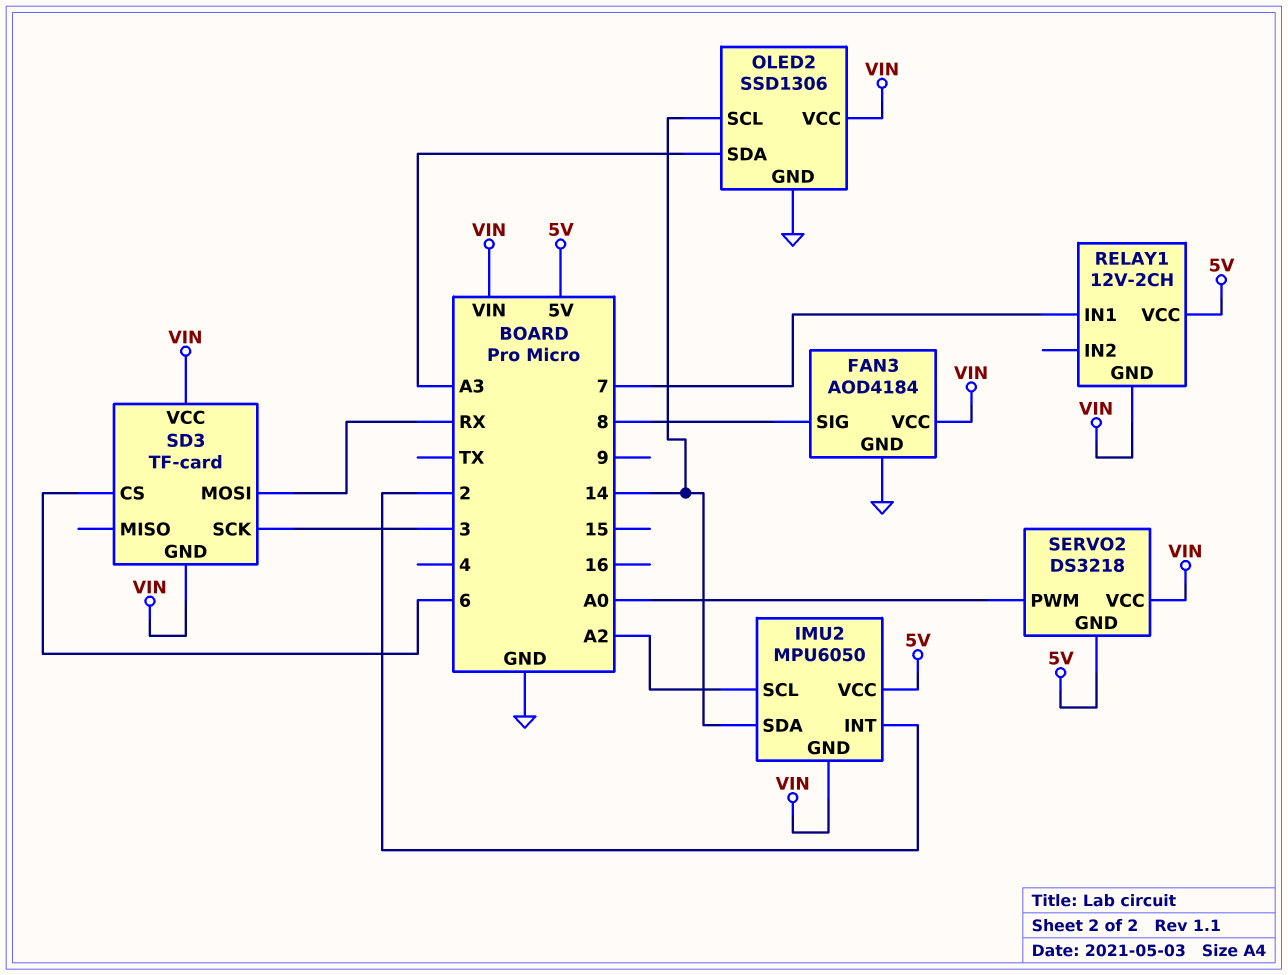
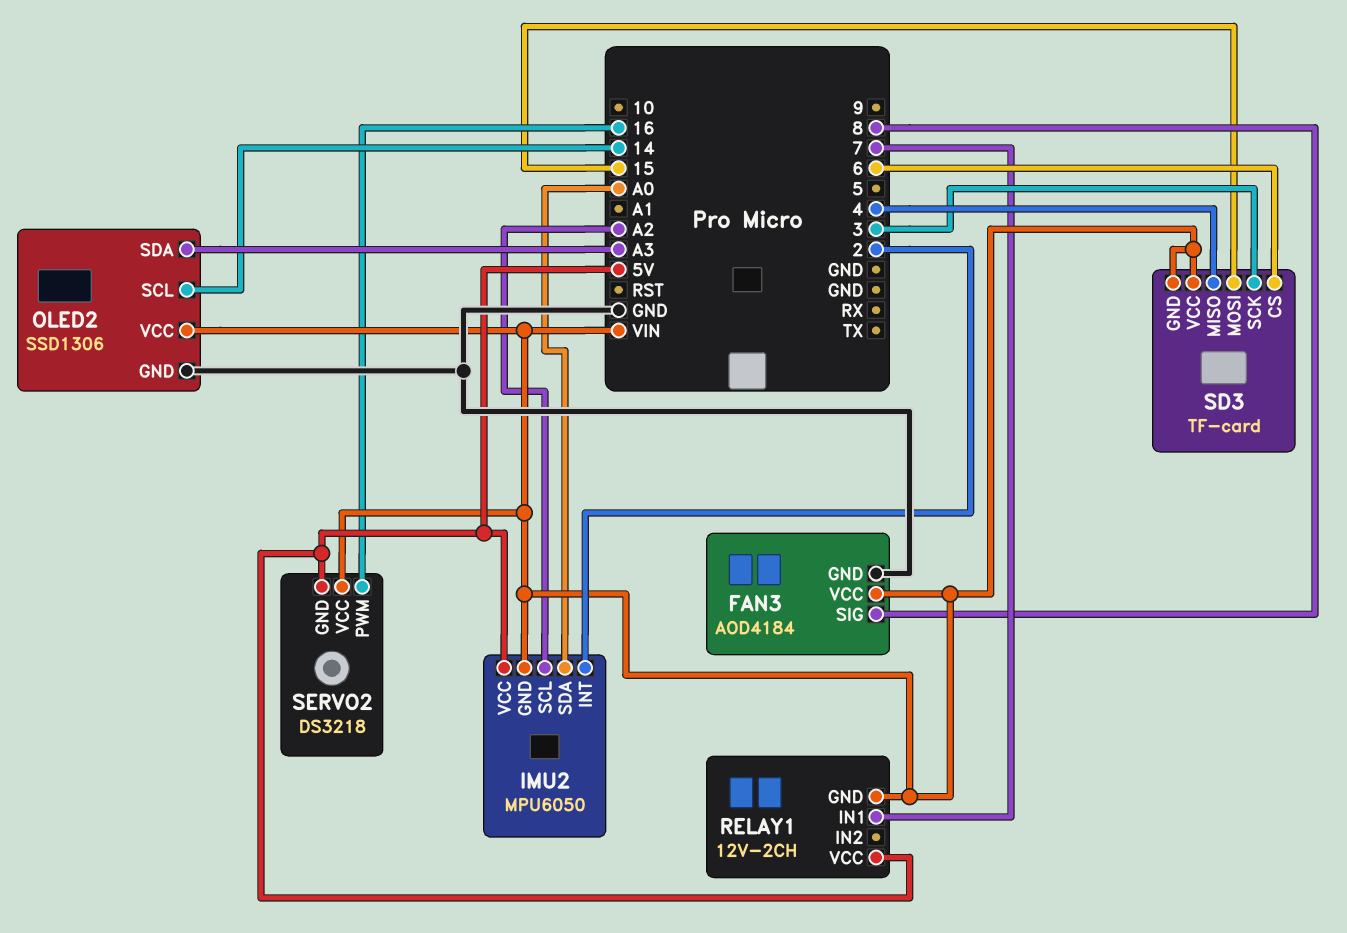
IMU2 pin SDA: 14 -> A0
SD3 pin MISO: none -> 4
SD3 pin MOSI: RX -> 15
SERVO2 pin PWM: A0 -> 16

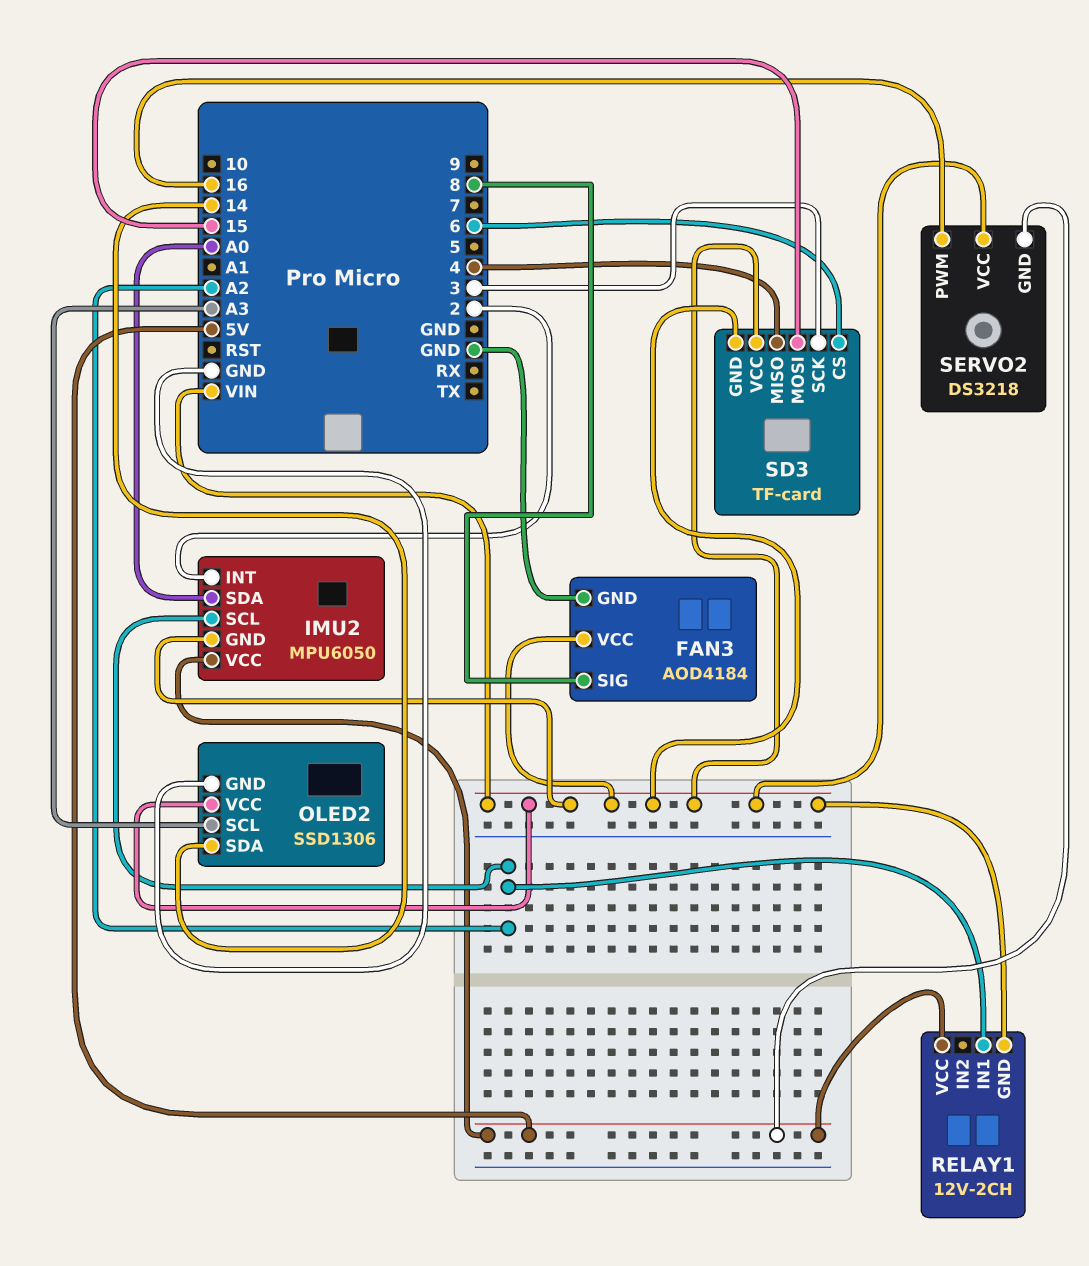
OLED2 pin SCL: 14 -> A3
OLED2 pin SDA: A3 -> 14
RELAY1 pin IN1: 7 -> A2

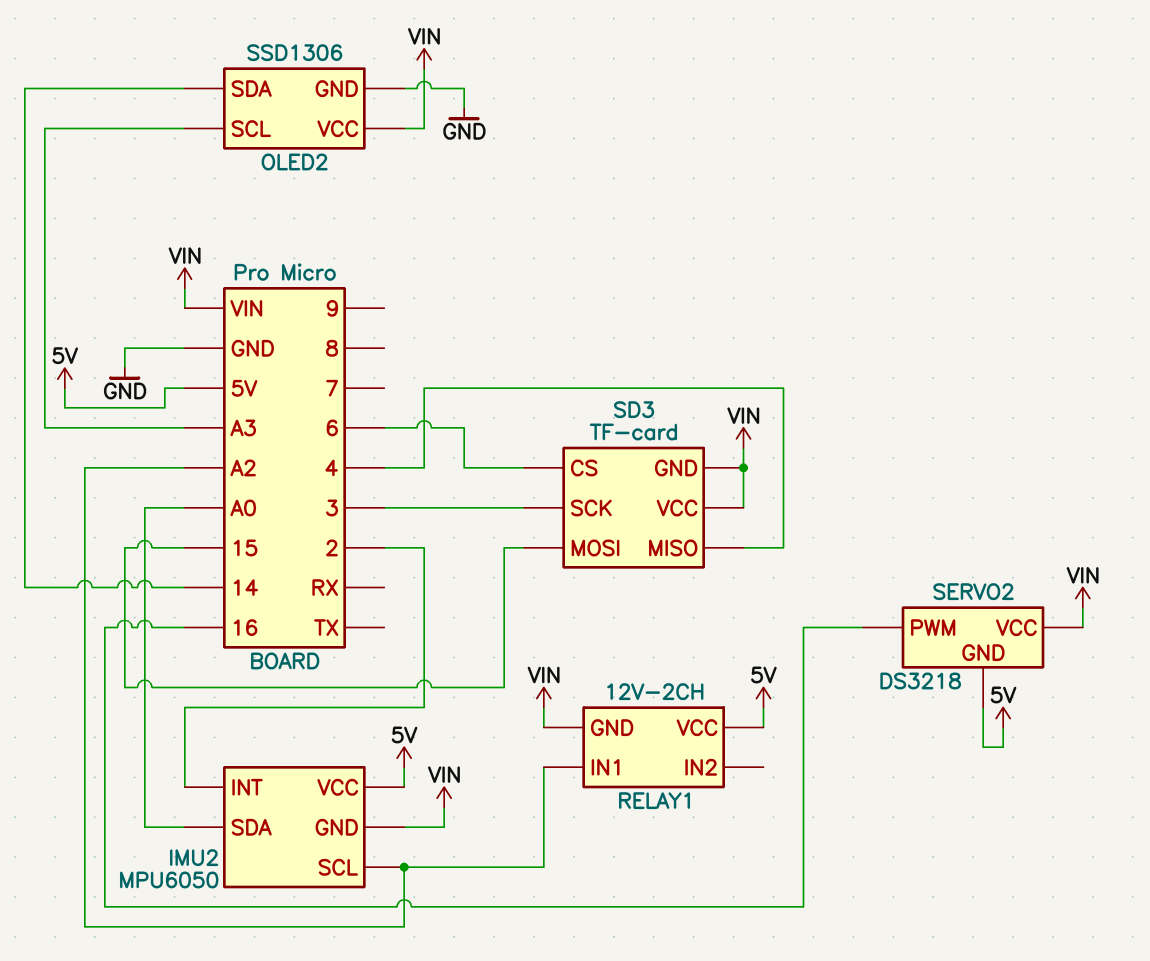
FAN3: AOD4184 -> none
FAN3 pin GND: GND -> none
FAN3 pin SIG: 8 -> none
FAN3 pin VCC: VIN -> none

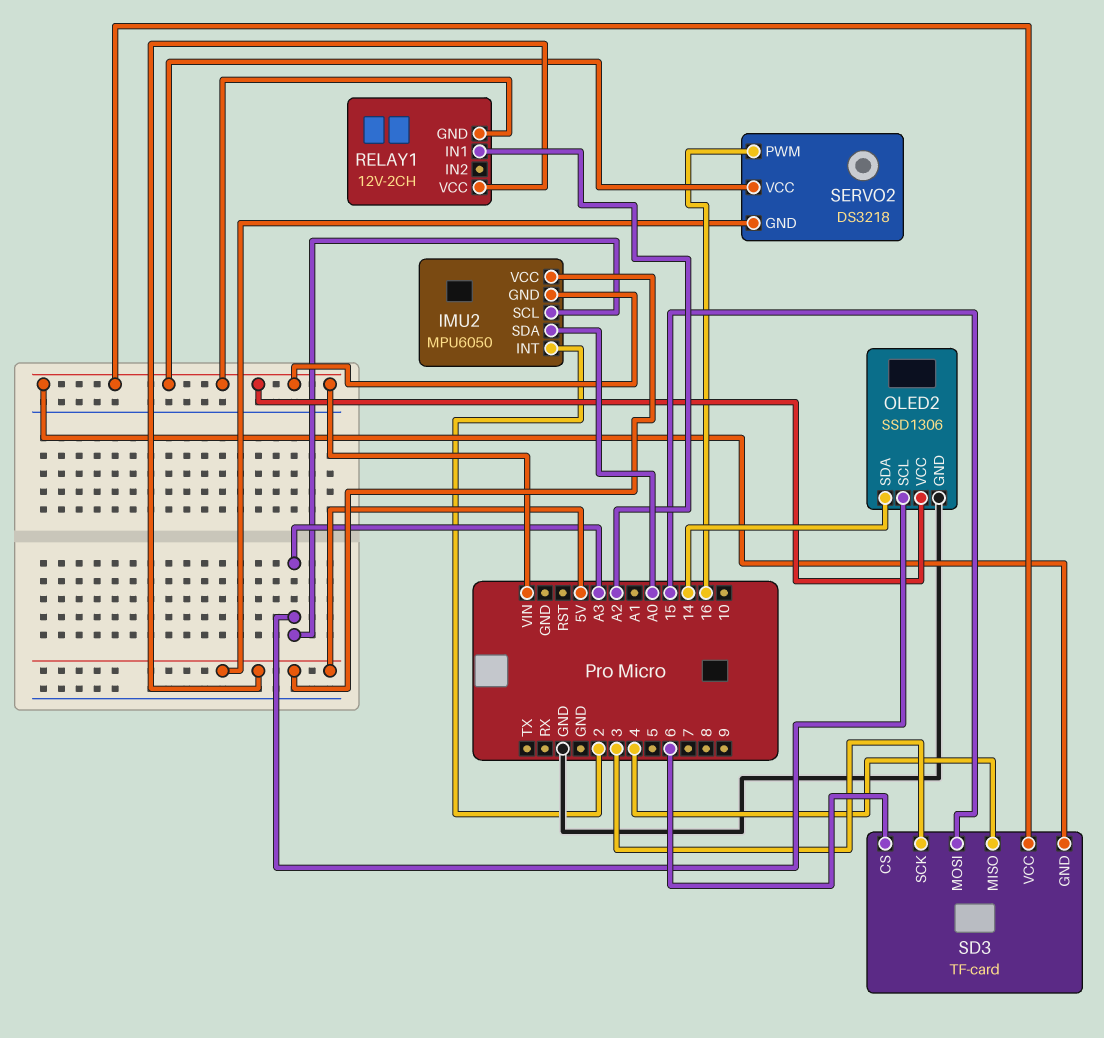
IMU2 pin SCL: A2 -> A3

